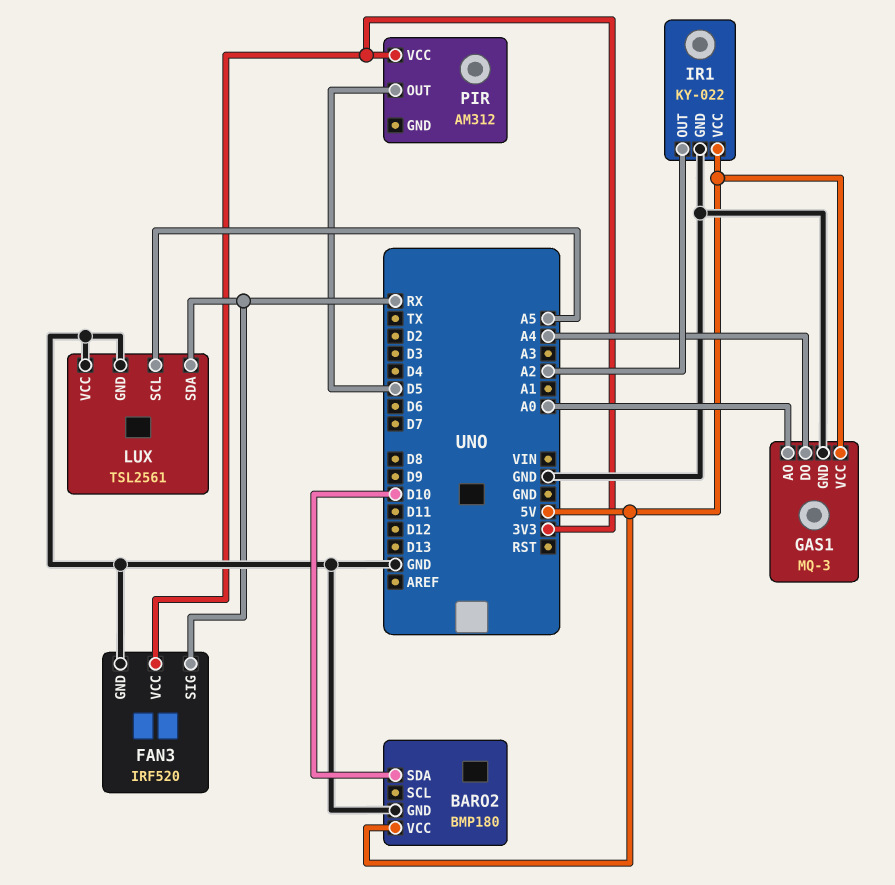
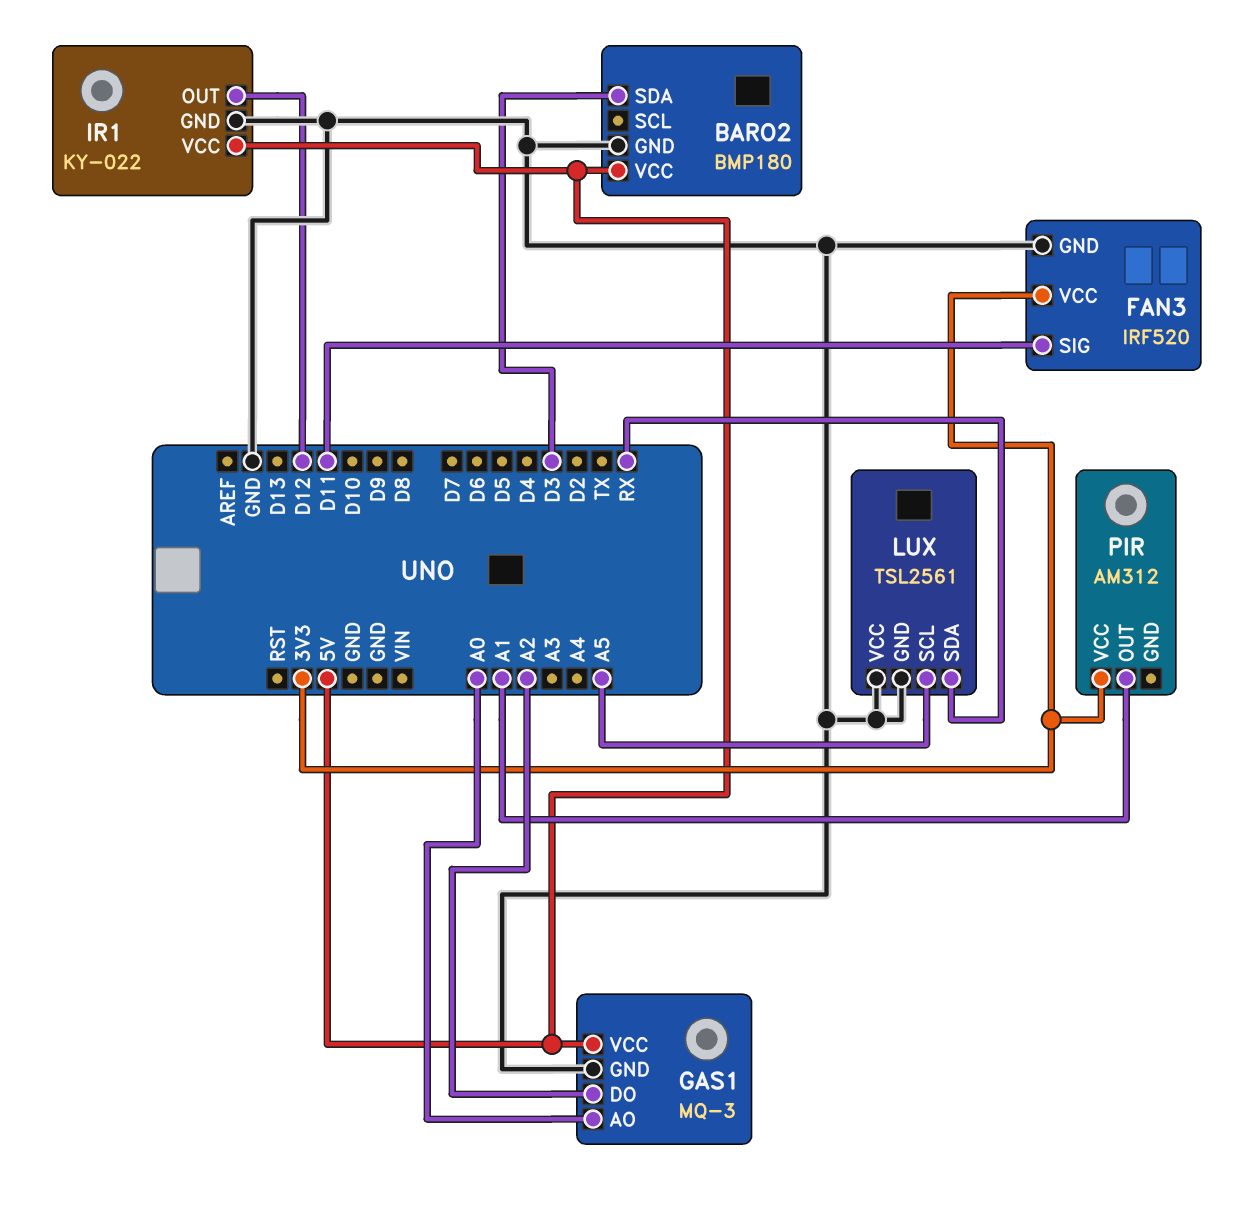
BARO2 pin SDA: D10 -> D3
FAN3 pin SIG: RX -> D11
GAS1 pin DO: A4 -> A2
IR1 pin OUT: A2 -> D12
PIR pin OUT: D5 -> A1

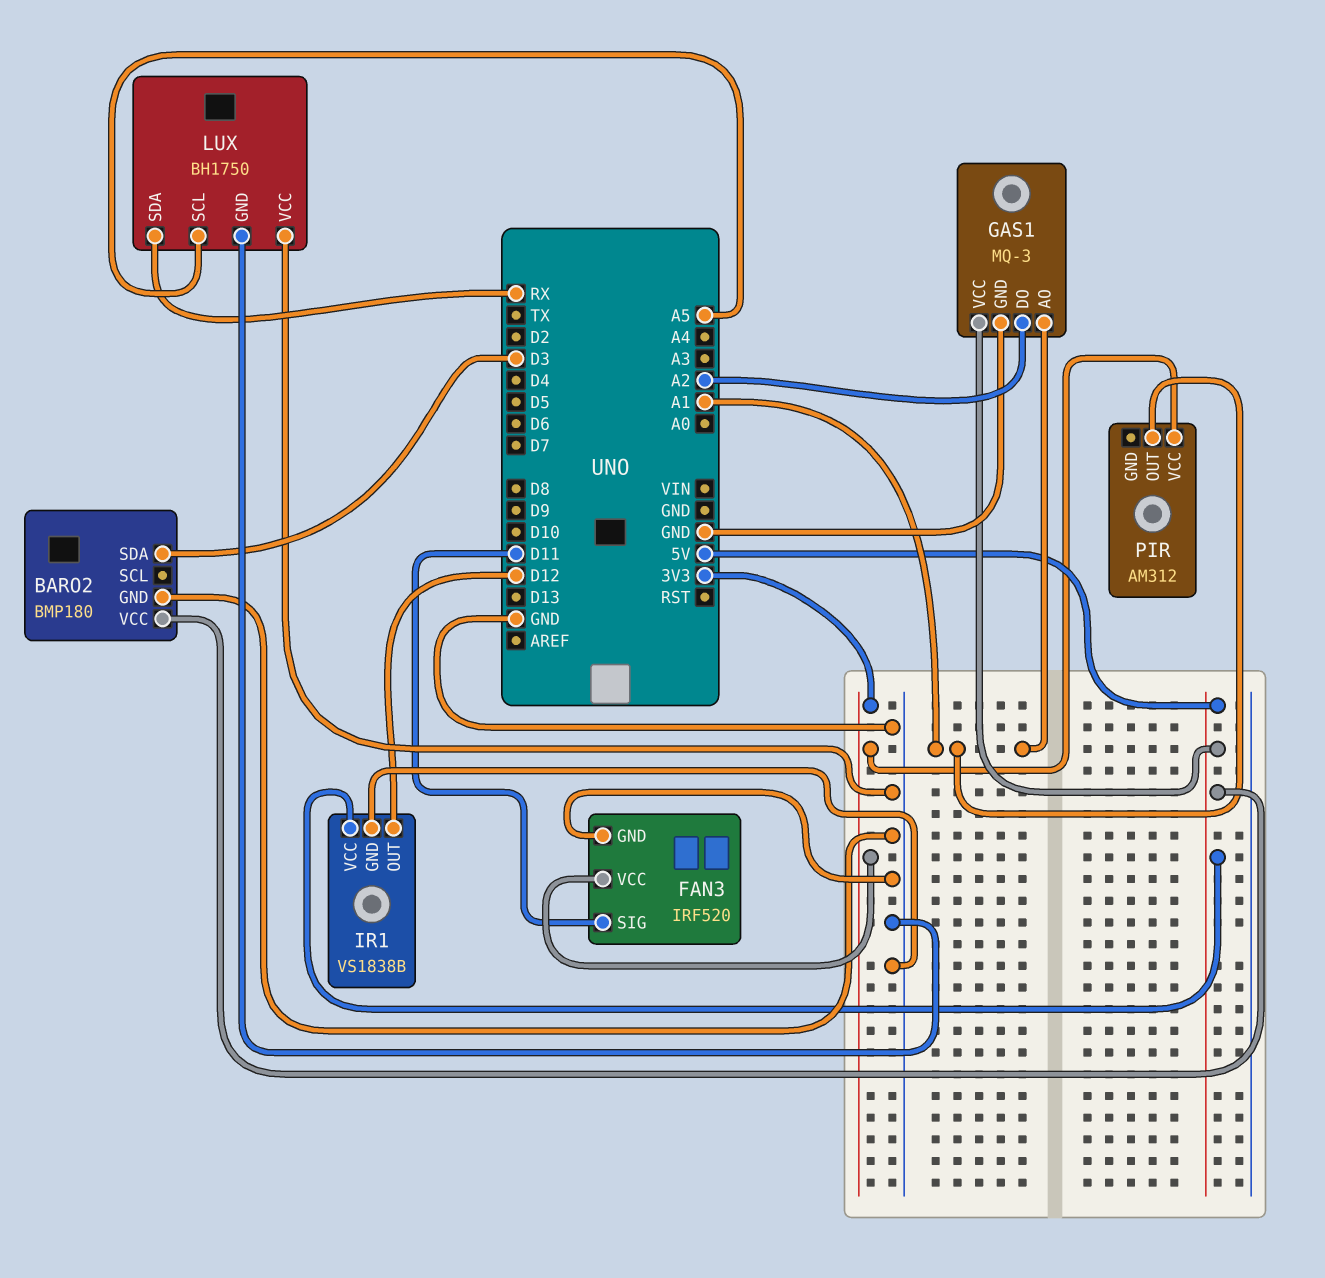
GAS1 pin AO: A0 -> A1
IR1: KY-022 -> VS1838B
LUX: TSL2561 -> BH1750

